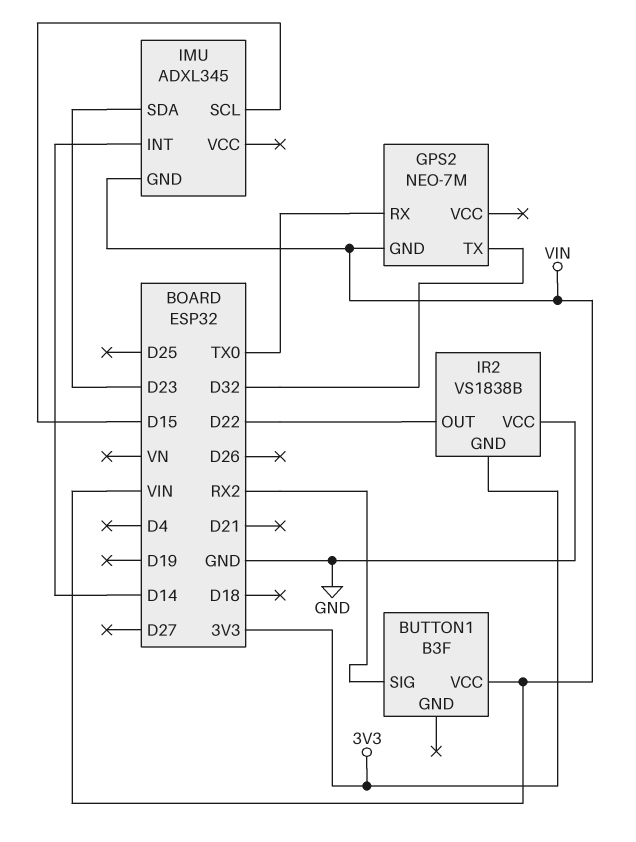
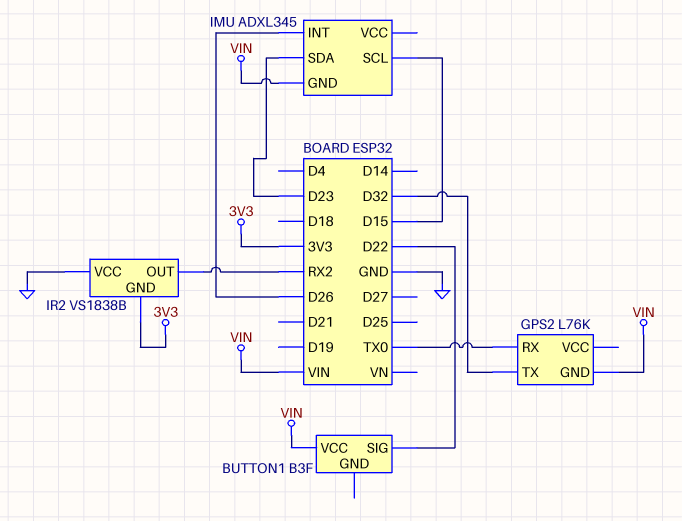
BUTTON1 pin SIG: RX2 -> D22
GPS2: NEO-7M -> L76K
IMU pin INT: D14 -> D26
IR2 pin OUT: D22 -> RX2

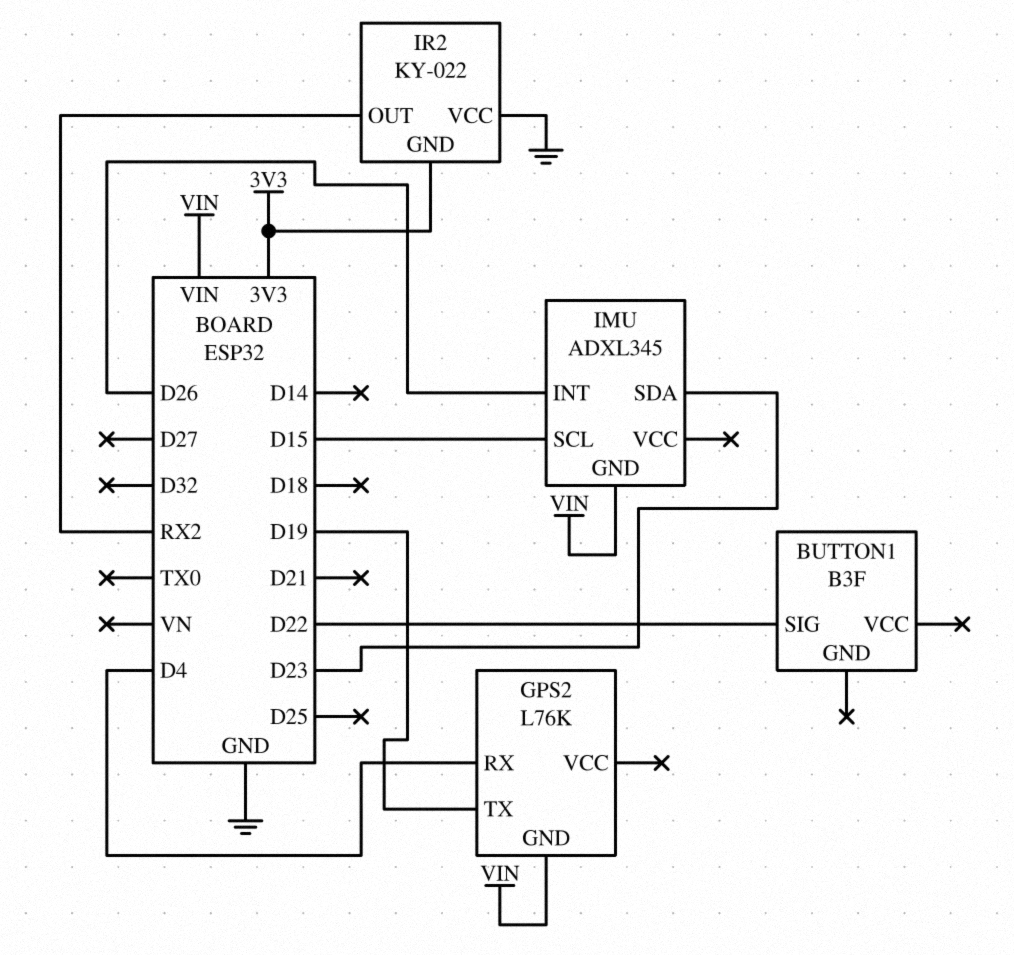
BUTTON1 pin VCC: VIN -> none
GPS2 pin RX: TX0 -> D4
GPS2 pin TX: D32 -> D19
IR2: VS1838B -> KY-022

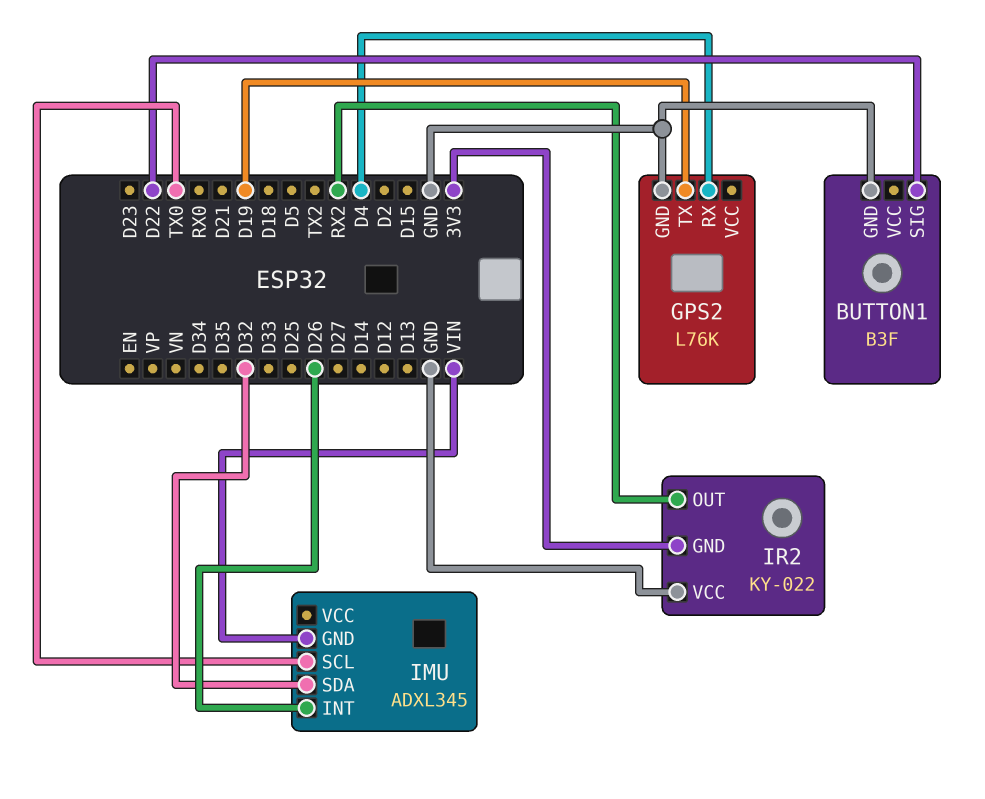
BUTTON1 pin GND: none -> GND
GPS2 pin GND: VIN -> GND
IMU pin SCL: D15 -> TX0
IMU pin SDA: D23 -> D32

